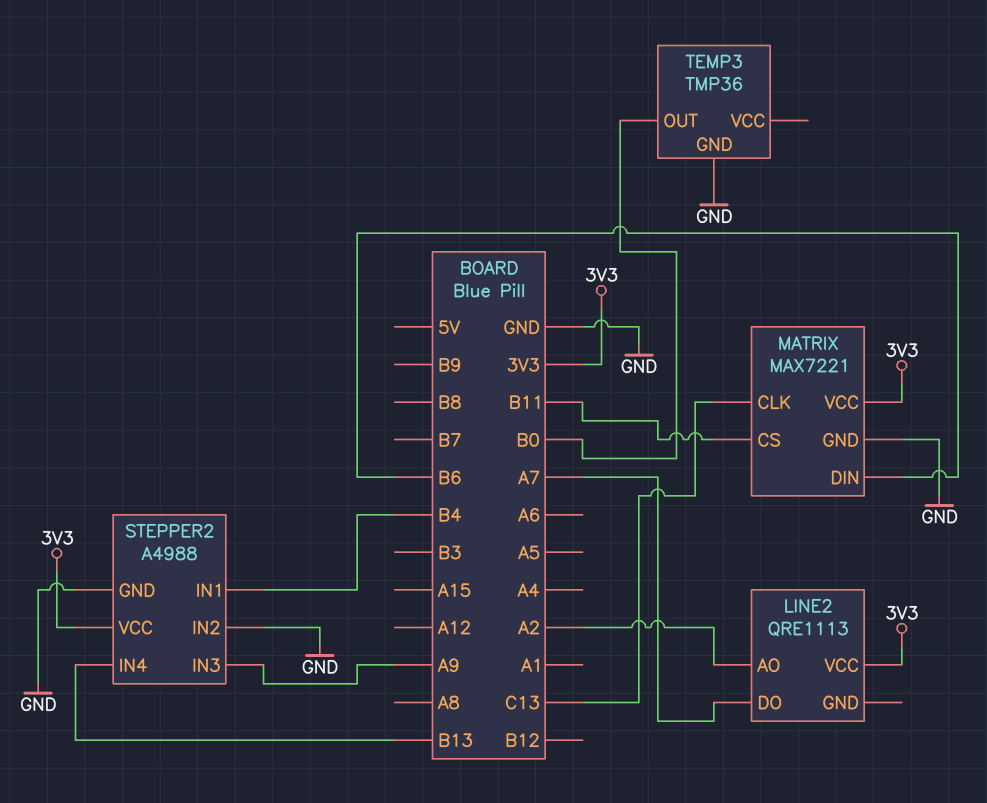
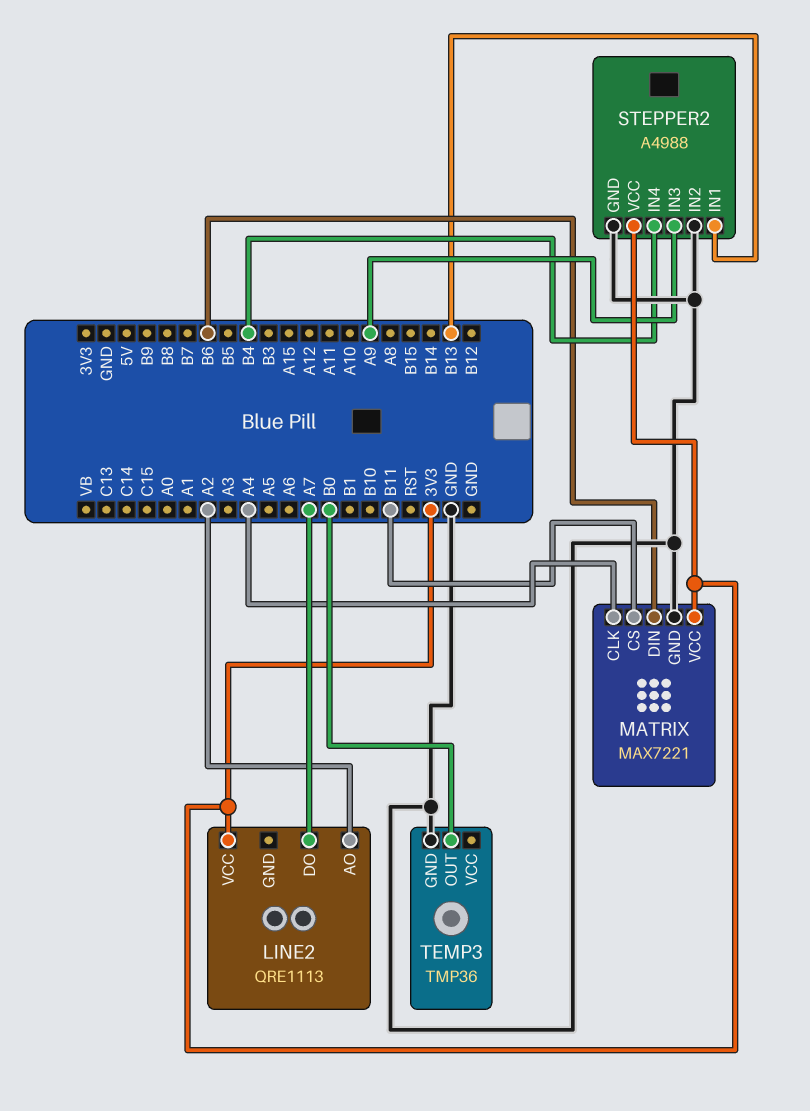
MATRIX pin CLK: C13 -> A4
STEPPER2 pin IN1: B4 -> B13
STEPPER2 pin IN4: B13 -> B4

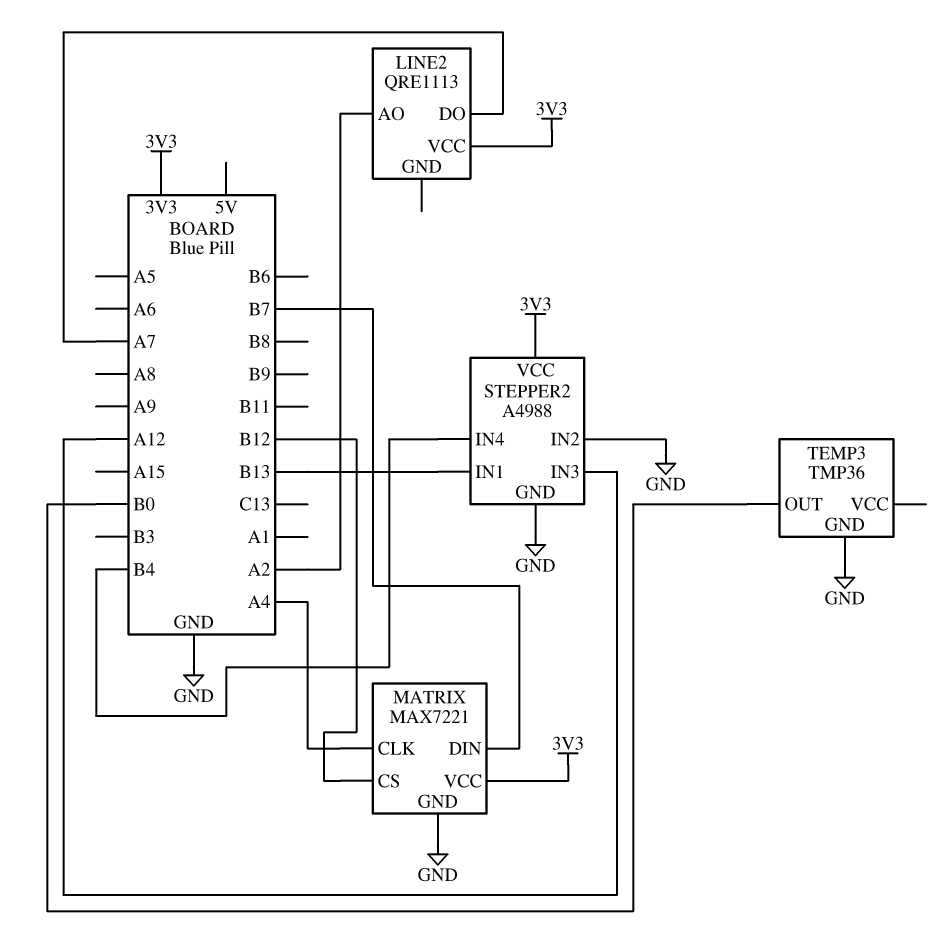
MATRIX pin CS: B11 -> B12
MATRIX pin DIN: B6 -> B7
STEPPER2 pin IN3: A9 -> A12

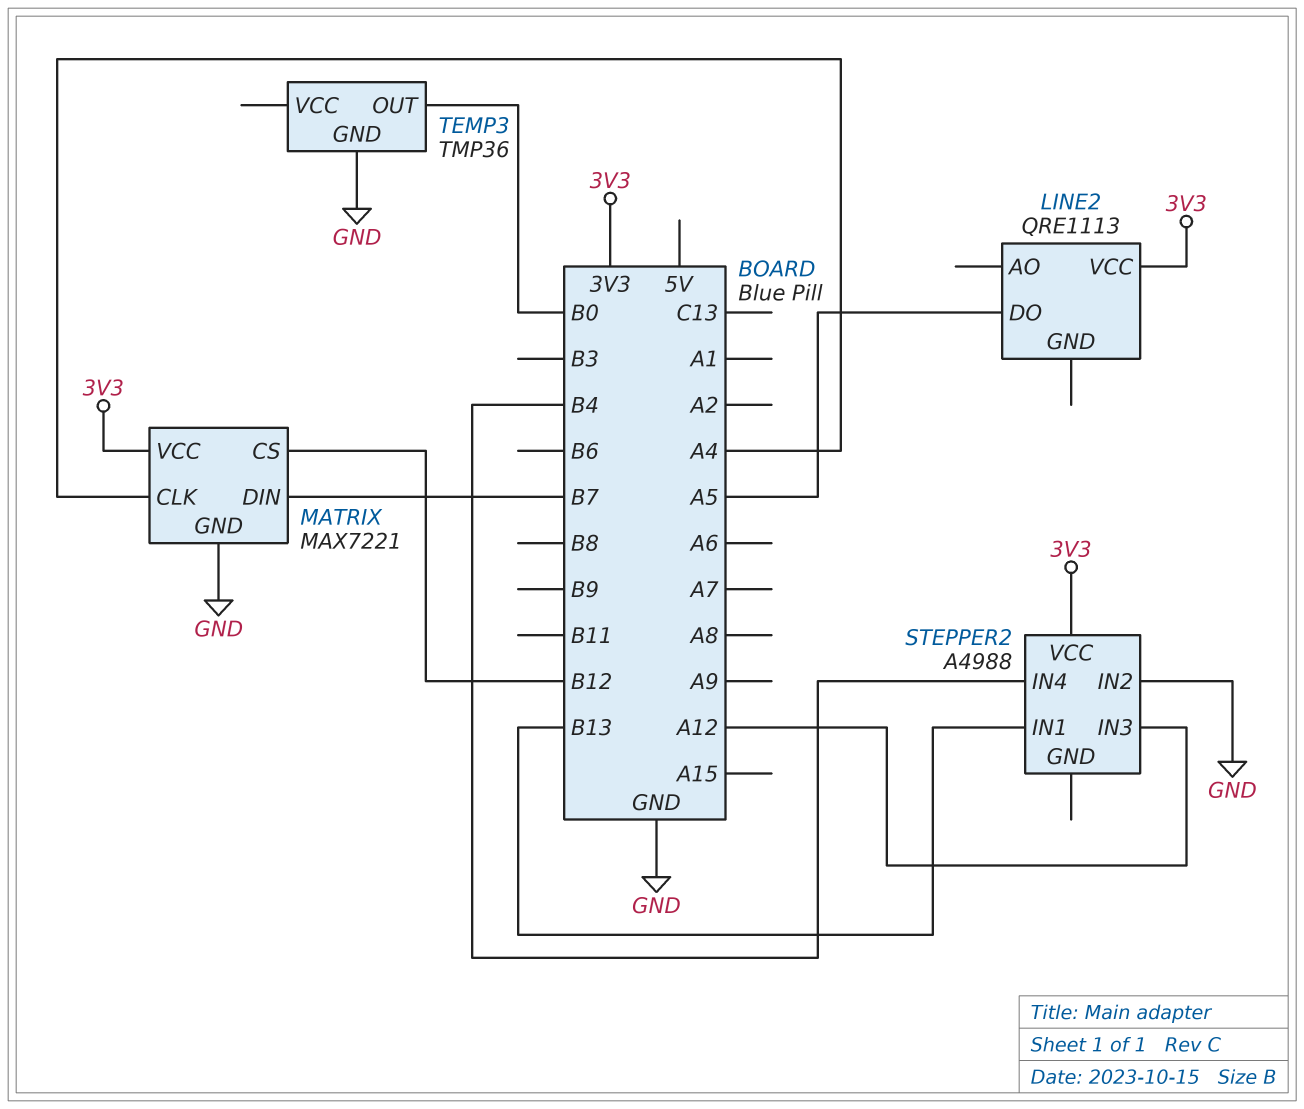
LINE2 pin AO: A2 -> none
LINE2 pin DO: A7 -> A5
STEPPER2 pin GND: GND -> none

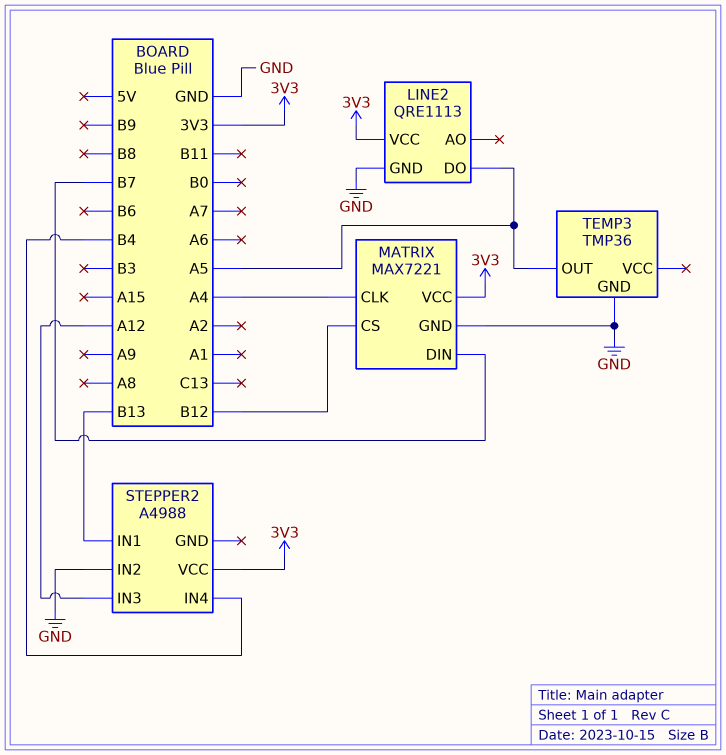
LINE2 pin GND: none -> GND
TEMP3 pin OUT: B0 -> A5

